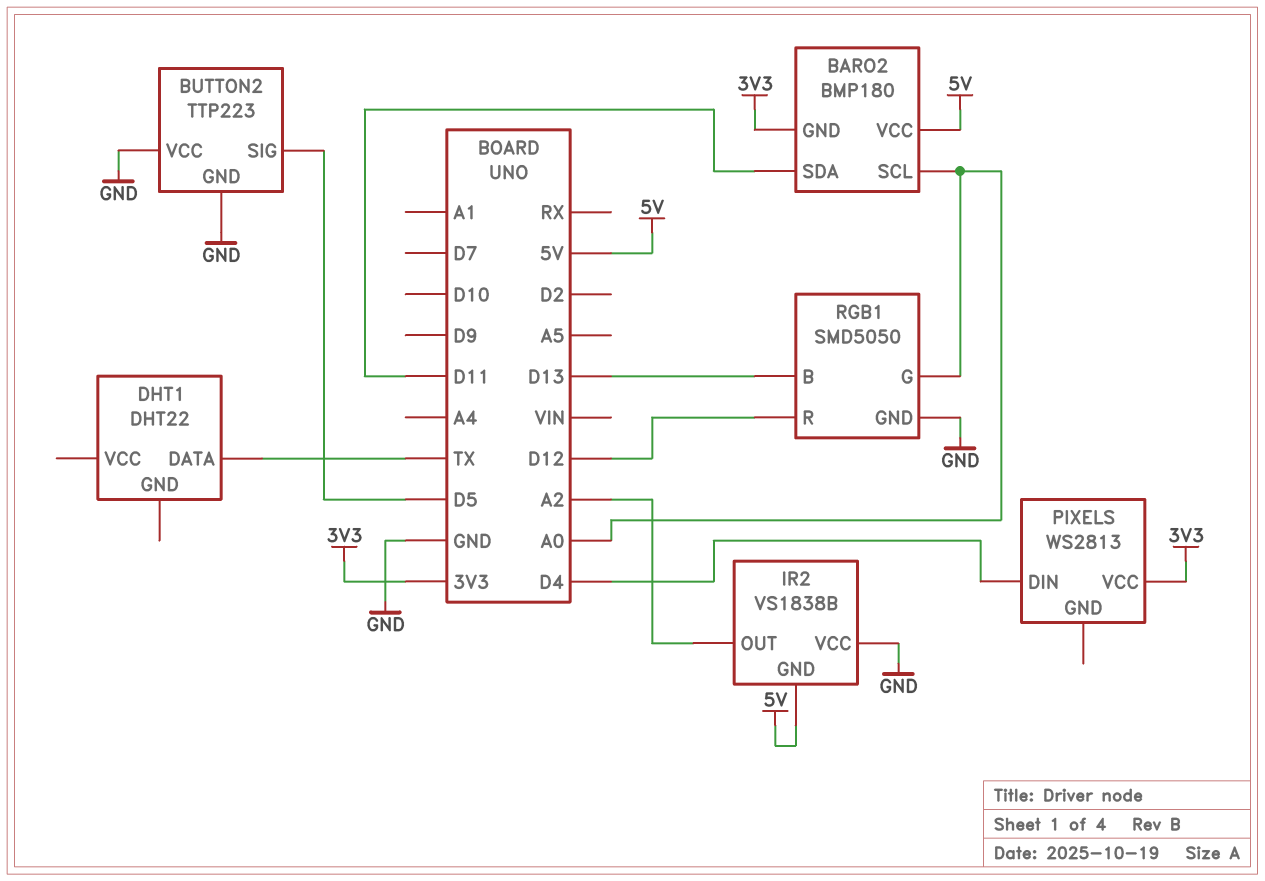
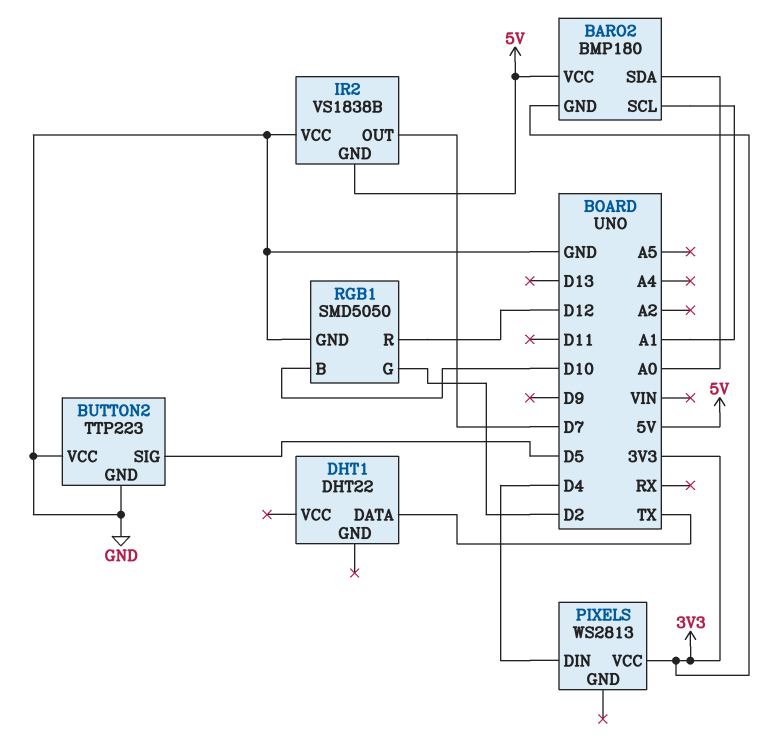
BARO2 pin SCL: A0 -> A1
BARO2 pin SDA: D11 -> A0
IR2 pin OUT: A2 -> D7
RGB1 pin B: D13 -> D10
RGB1 pin G: A0 -> D2

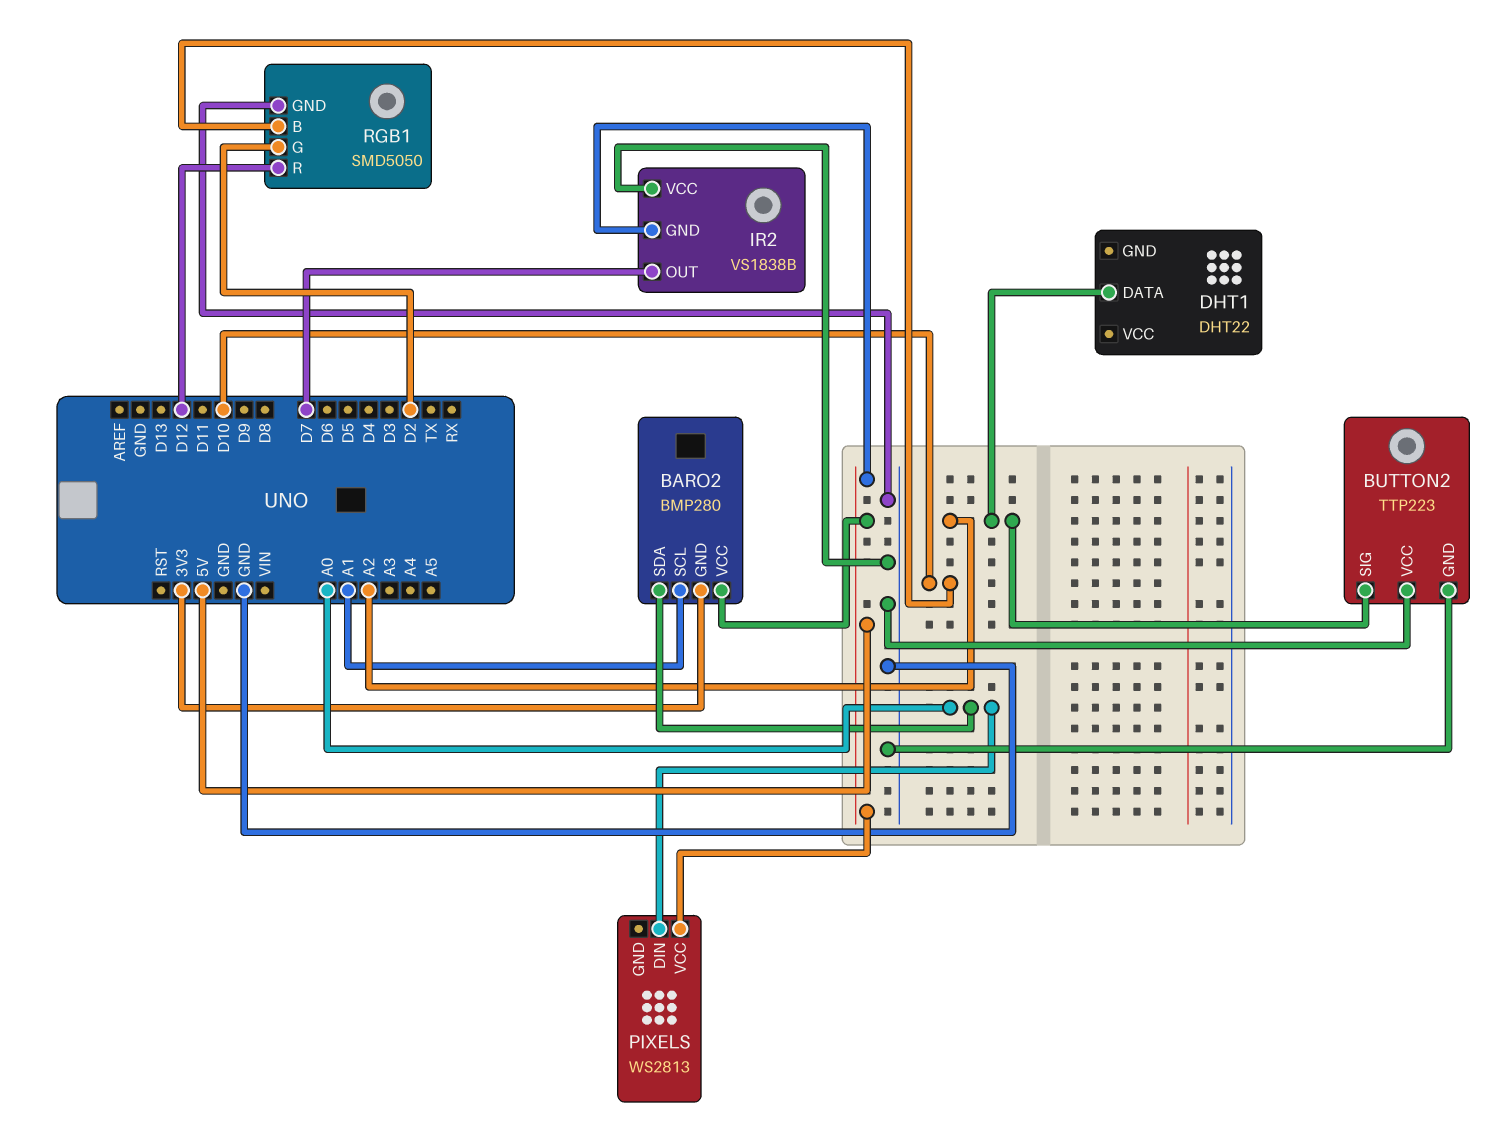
BARO2: BMP180 -> BMP280
BUTTON2 pin SIG: D5 -> A2
DHT1 pin DATA: TX -> A2
PIXELS pin DIN: D4 -> A0
PIXELS pin VCC: 3V3 -> 5V

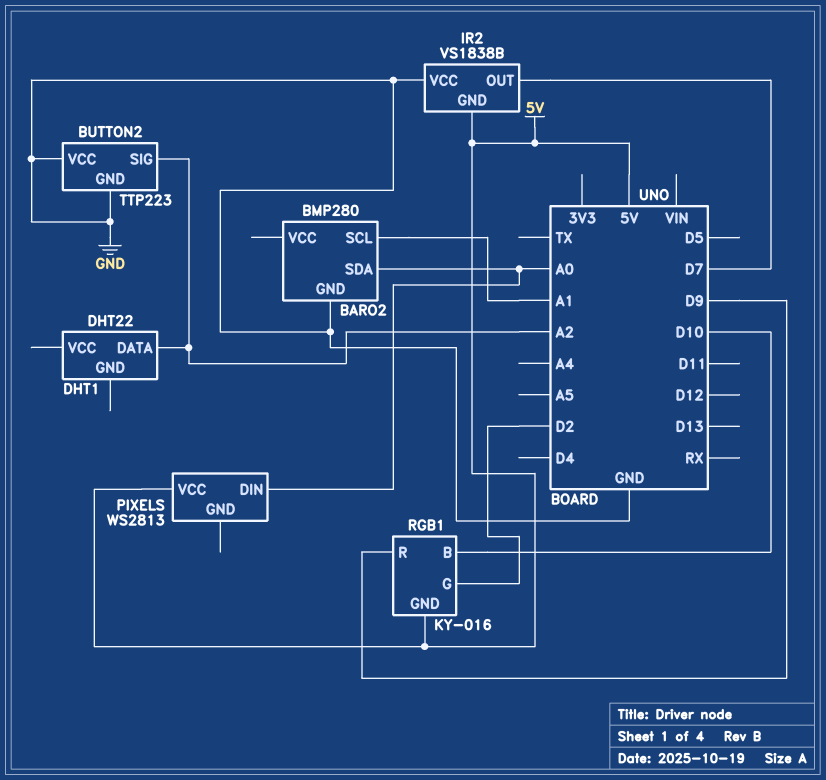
BARO2 pin GND: 3V3 -> GND
BARO2 pin VCC: 5V -> none
RGB1: SMD5050 -> KY-016
RGB1 pin GND: GND -> 5V
RGB1 pin R: D12 -> D9

